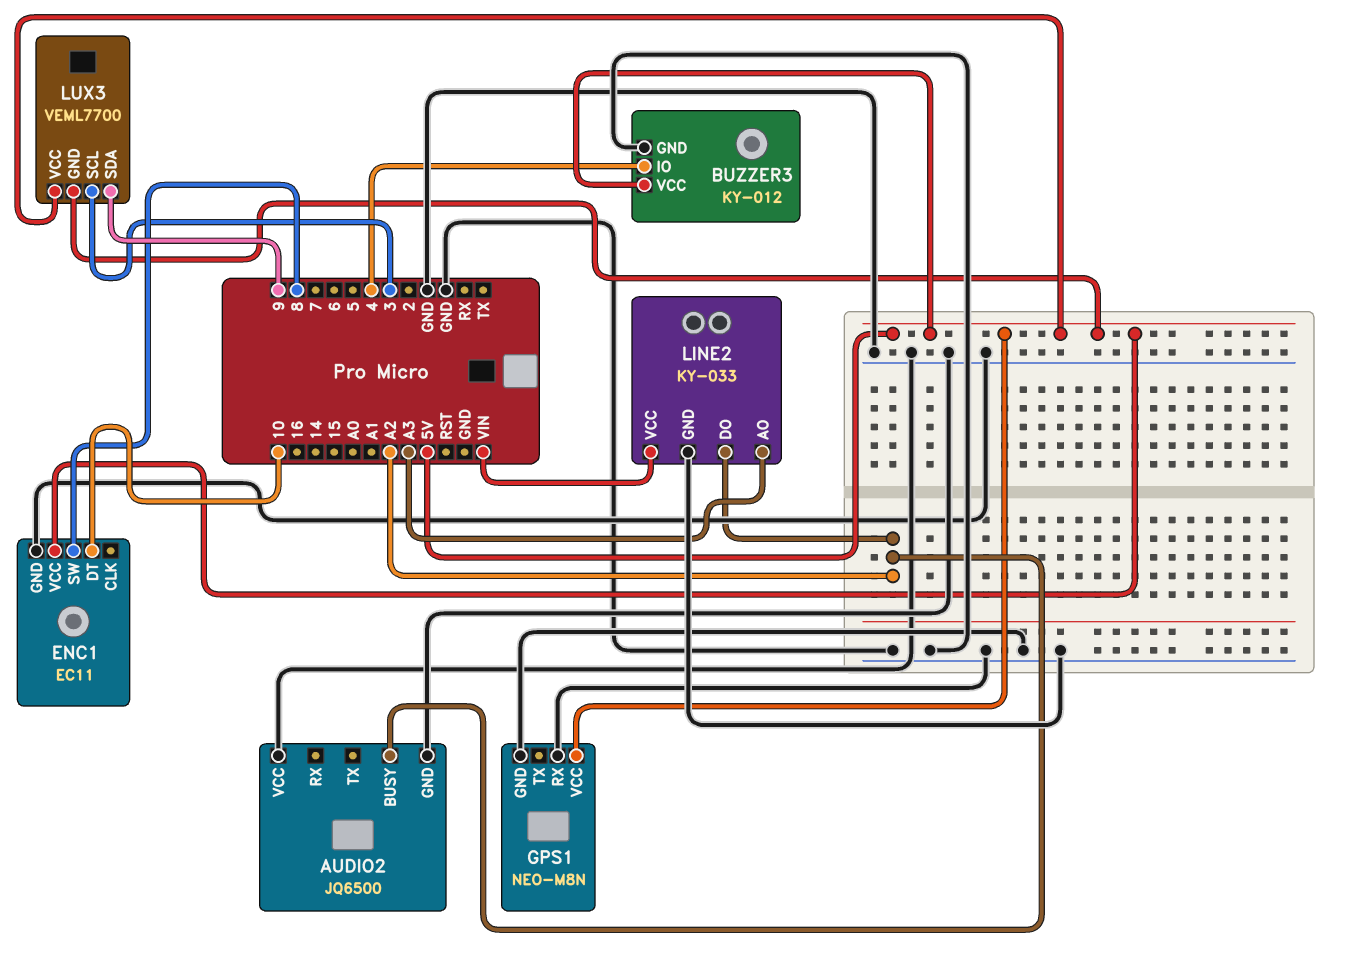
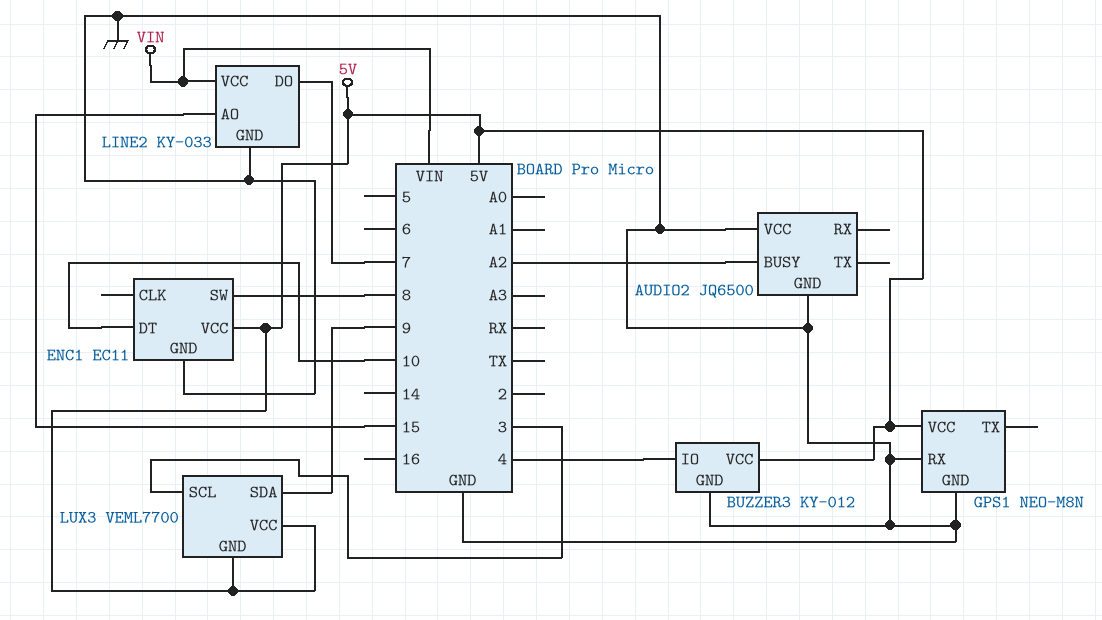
LINE2 pin AO: A3 -> 15
LINE2 pin DO: A2 -> 7

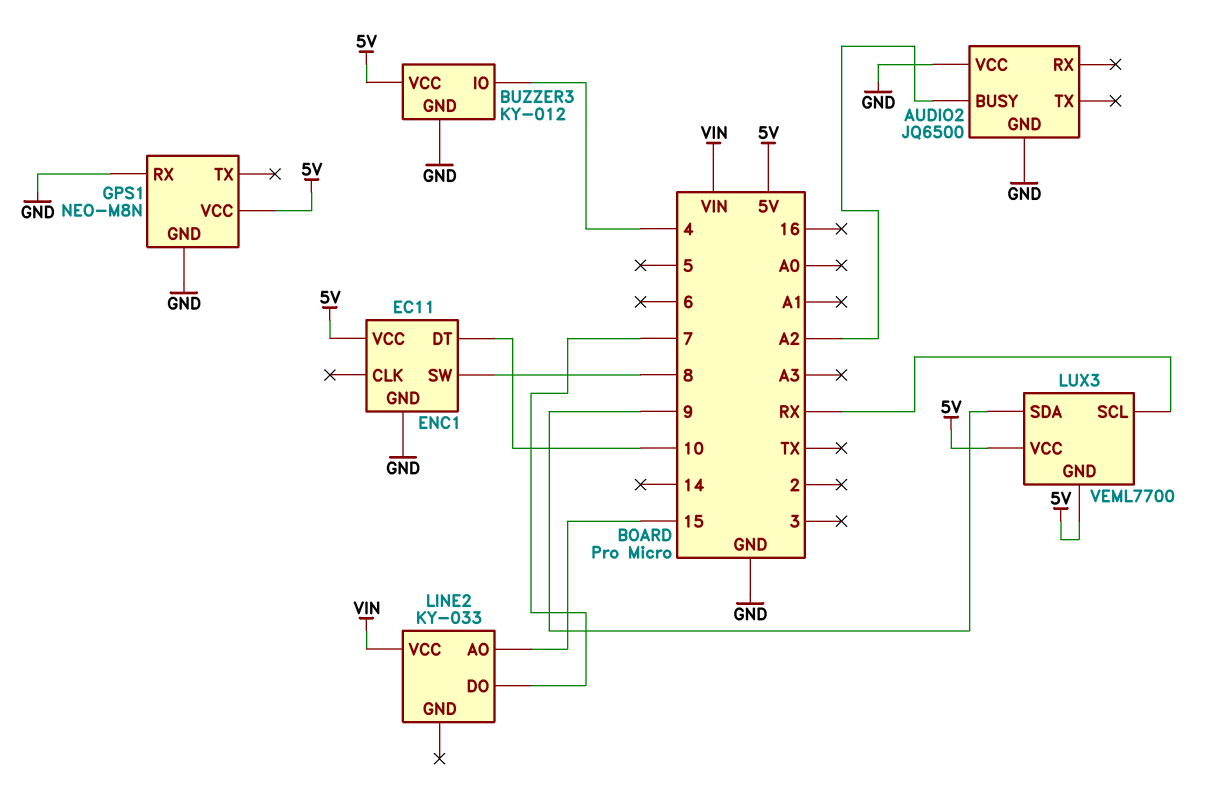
LINE2 pin GND: GND -> none
LUX3 pin SCL: 3 -> RX

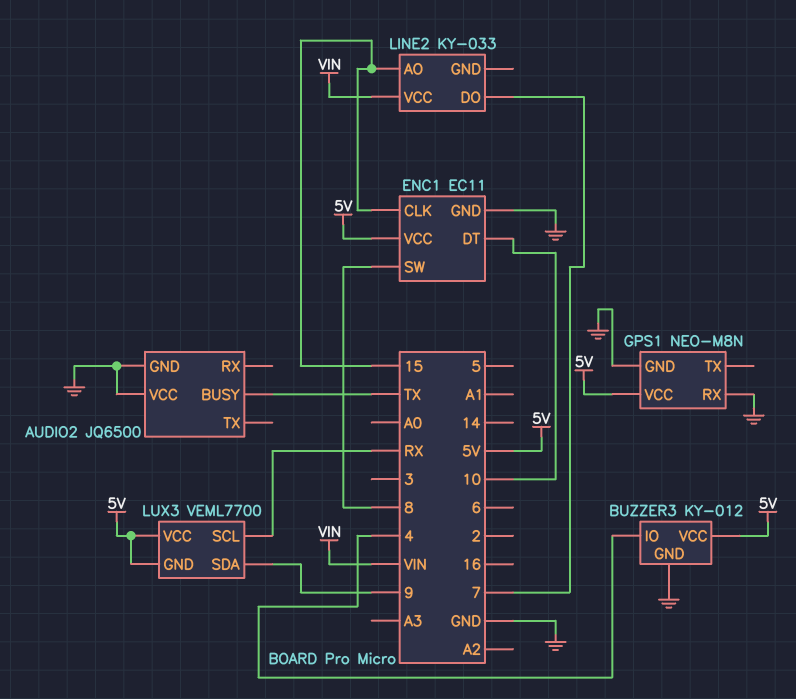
AUDIO2 pin BUSY: A2 -> TX
ENC1 pin CLK: none -> 15

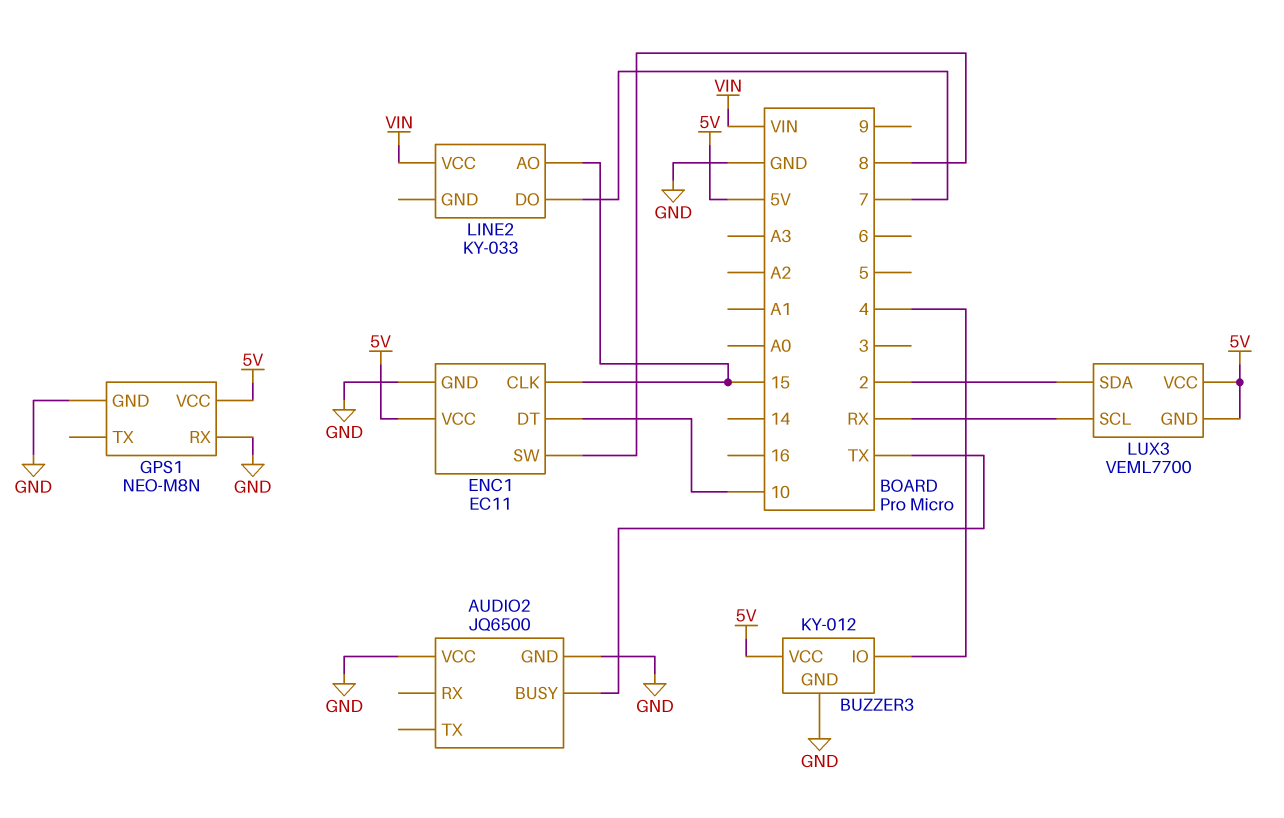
LUX3 pin SDA: 9 -> 2

